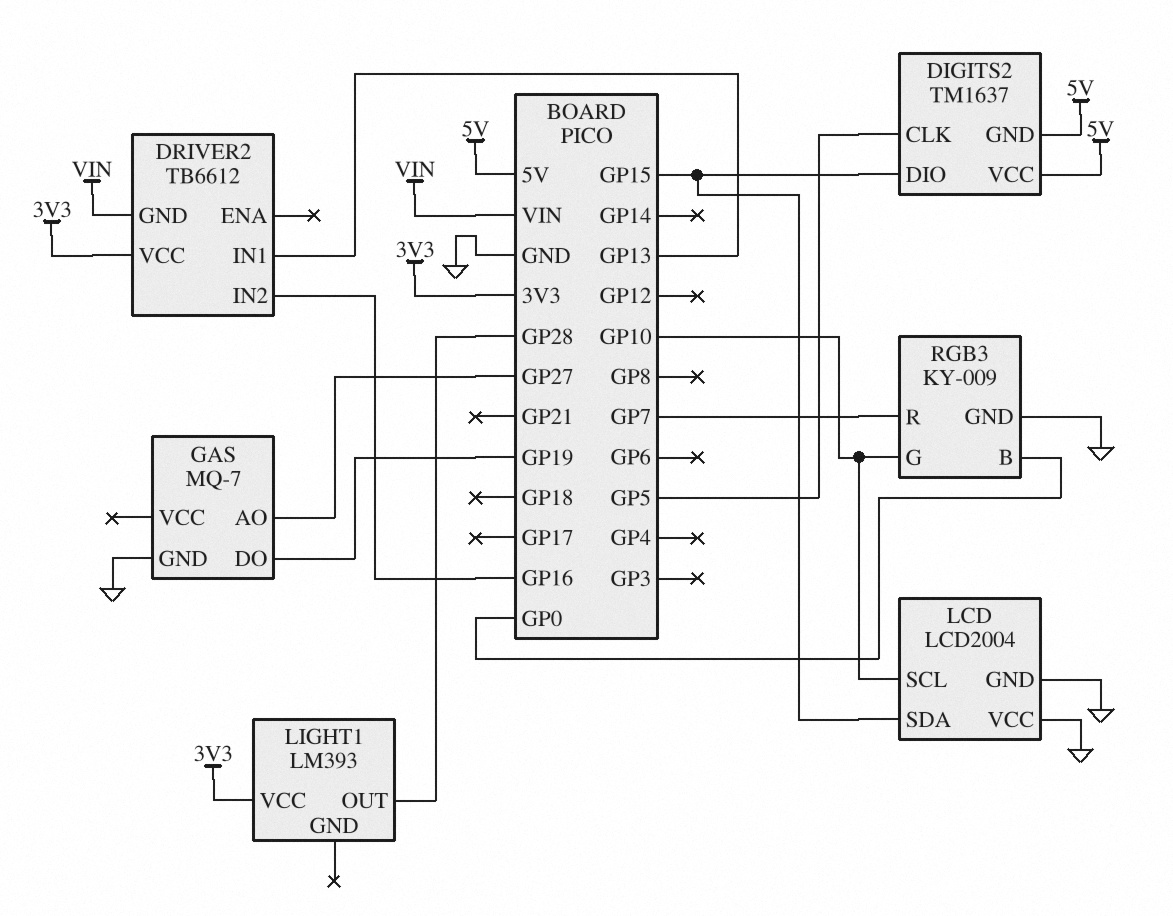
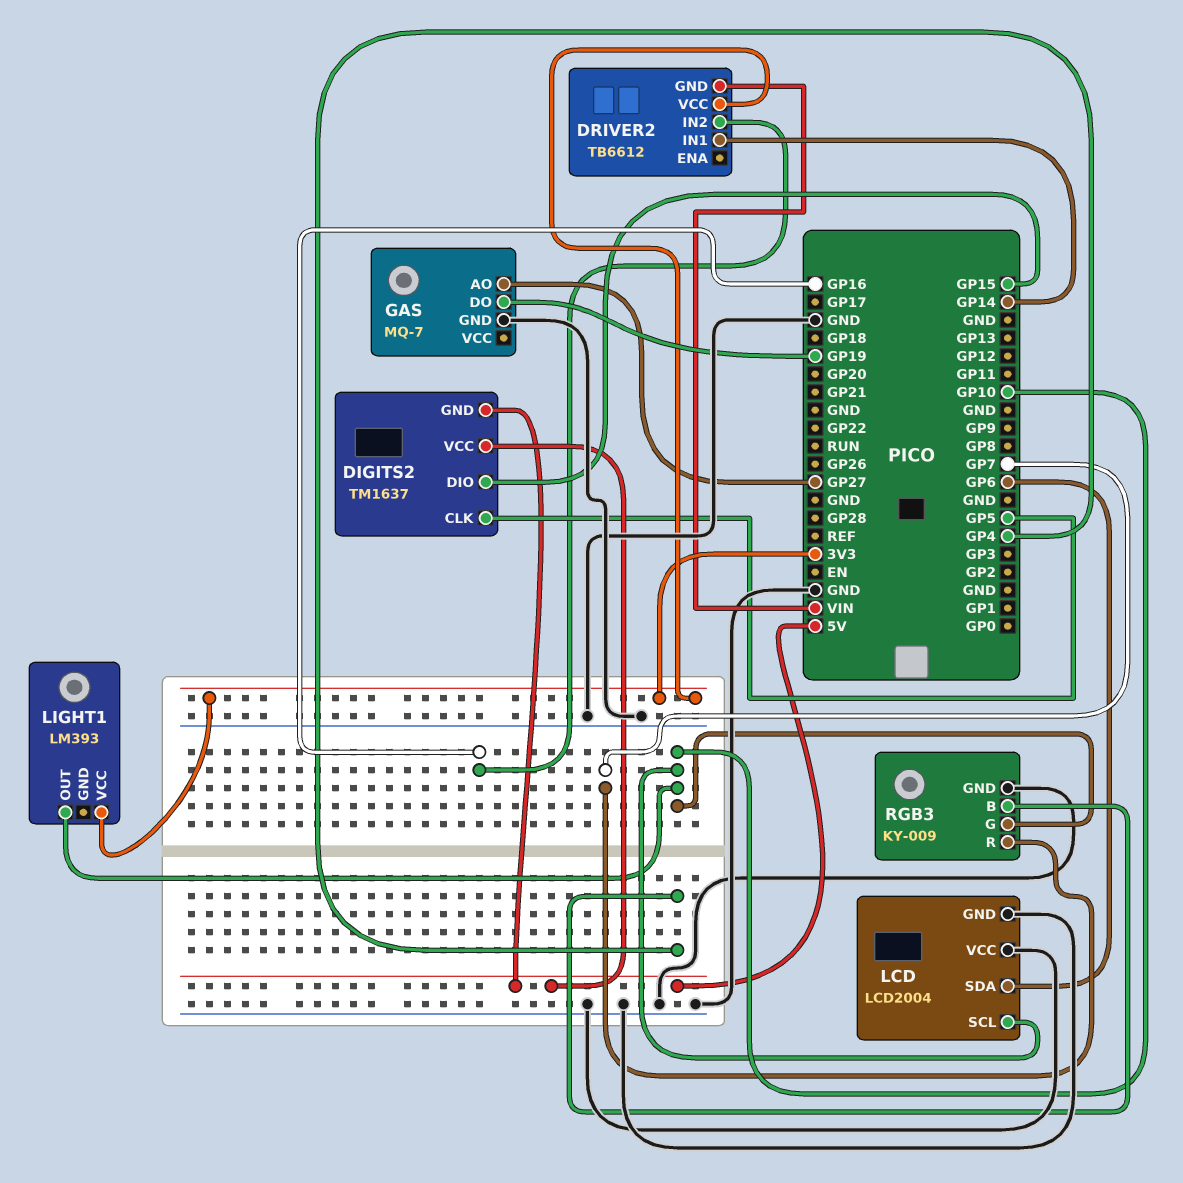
DRIVER2 pin IN1: GP13 -> GP14
LCD pin SDA: GP15 -> GP6
LIGHT1 pin OUT: GP28 -> GP10
RGB3 pin B: GP0 -> GP4

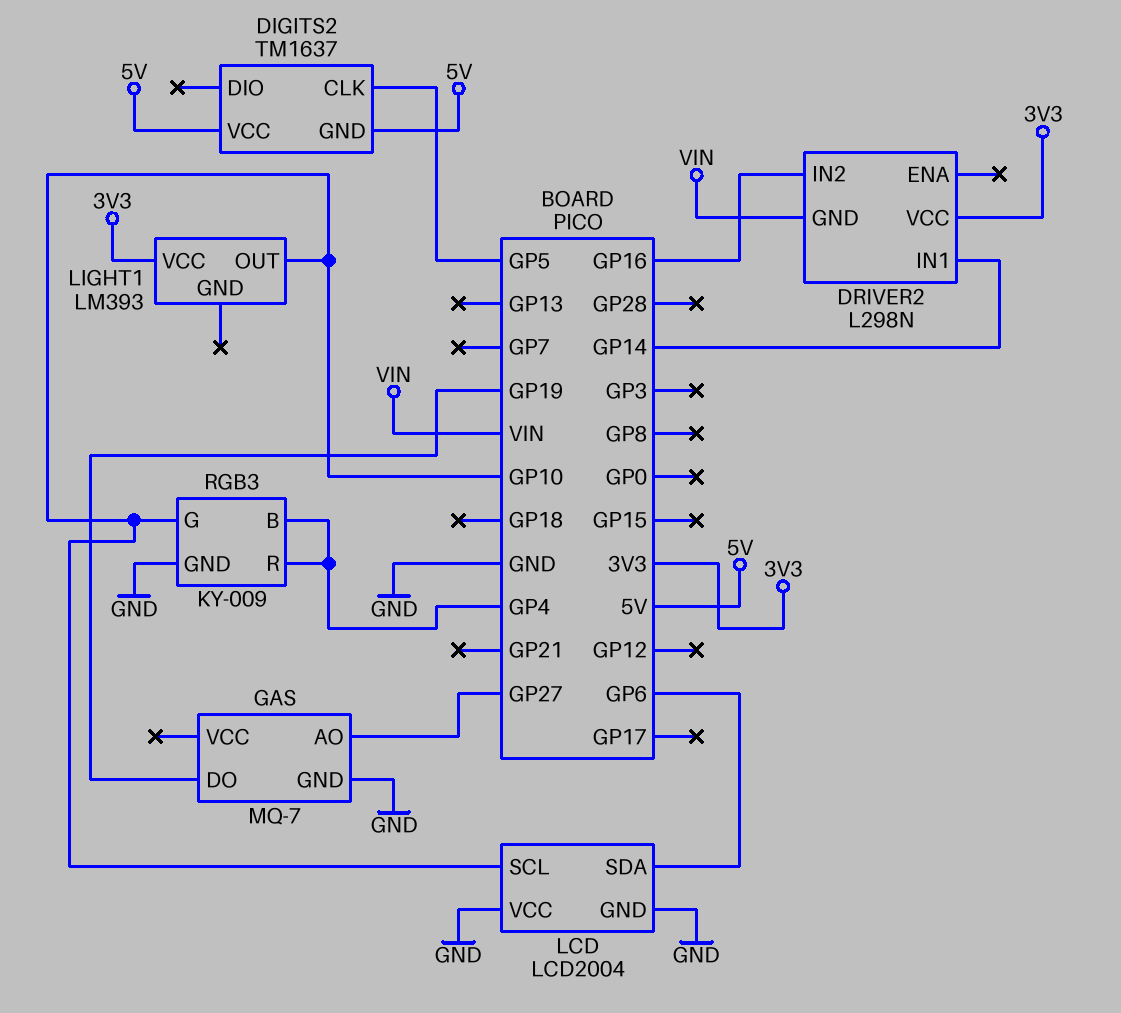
DIGITS2 pin DIO: GP15 -> none
DRIVER2: TB6612 -> L298N
RGB3 pin R: GP7 -> GP4

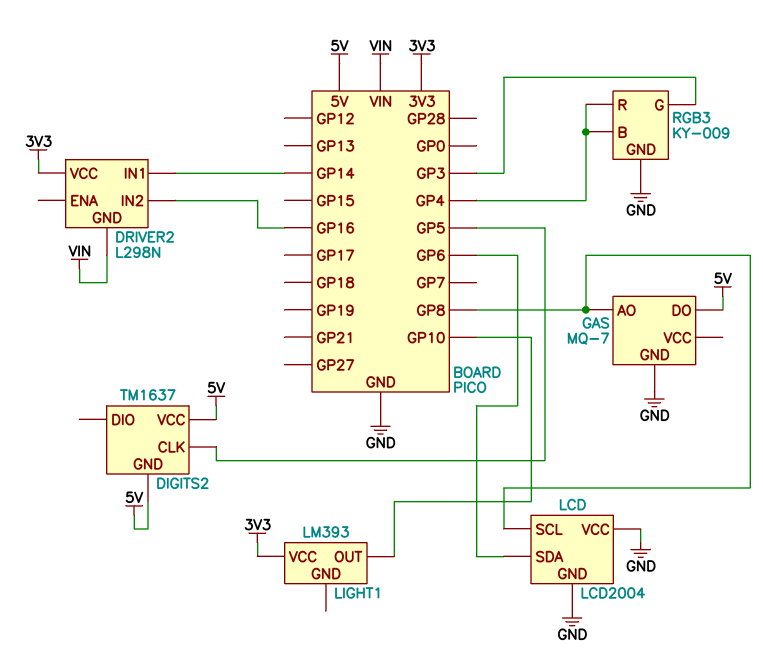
GAS pin AO: GP27 -> GP8
GAS pin DO: GP19 -> 5V
LCD pin SCL: GP10 -> GP8
RGB3 pin G: GP10 -> GP3

